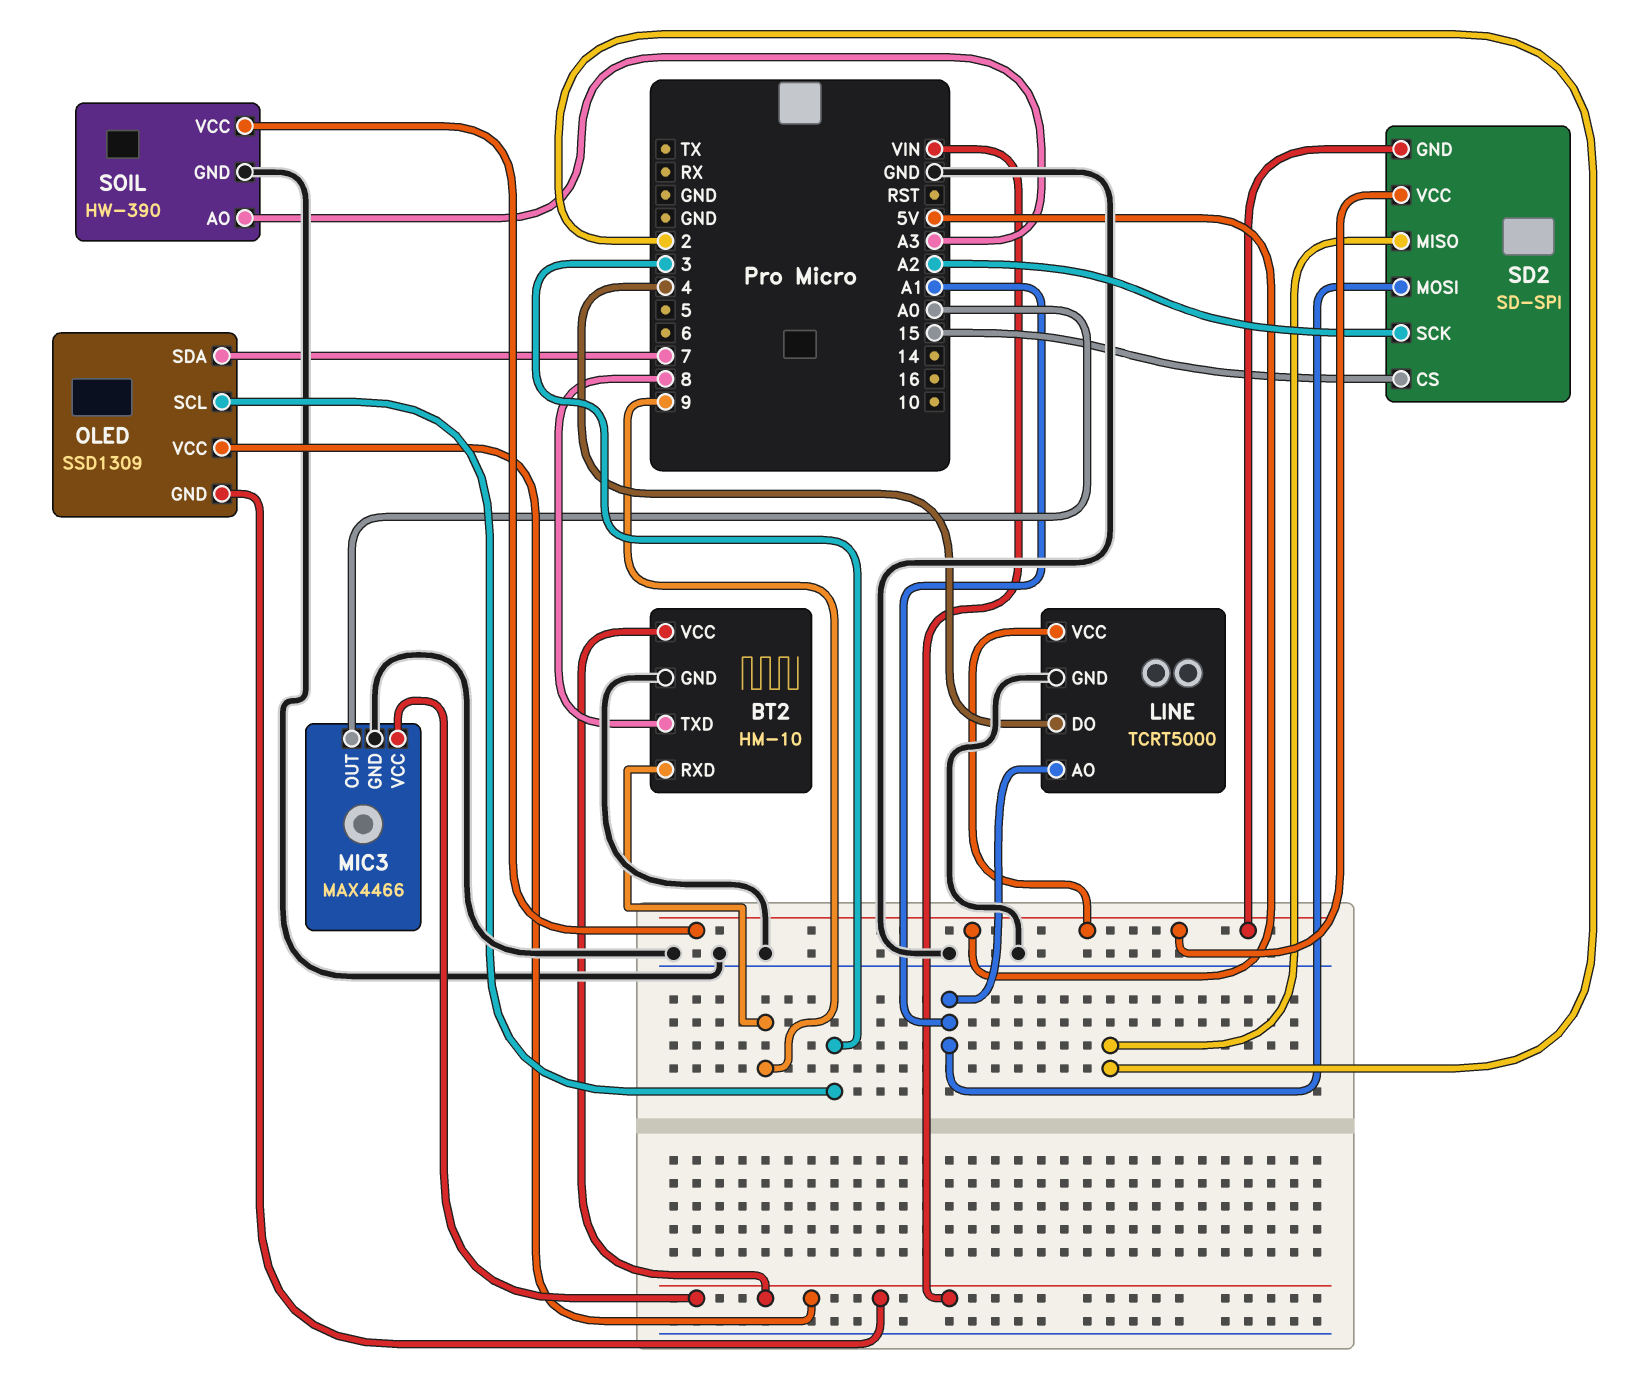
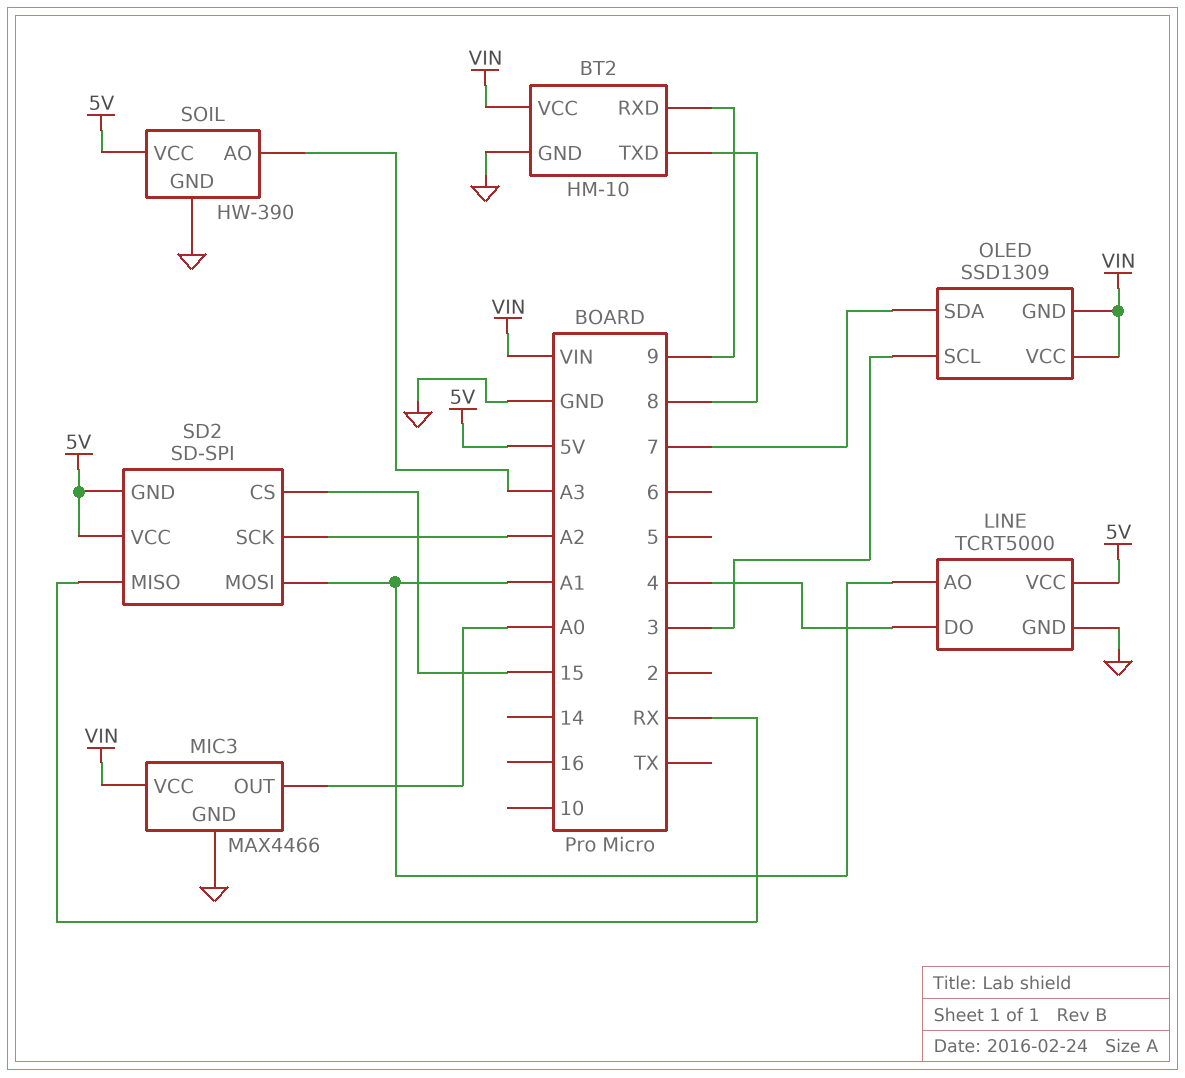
SD2 pin MISO: 2 -> RX

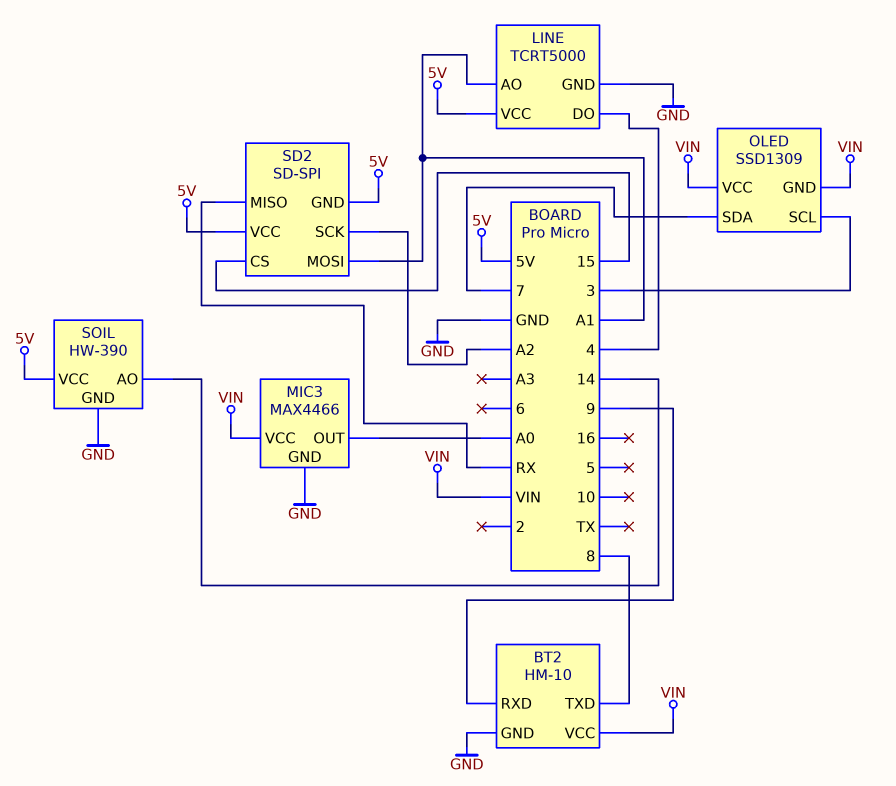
SOIL pin AO: A3 -> 14

